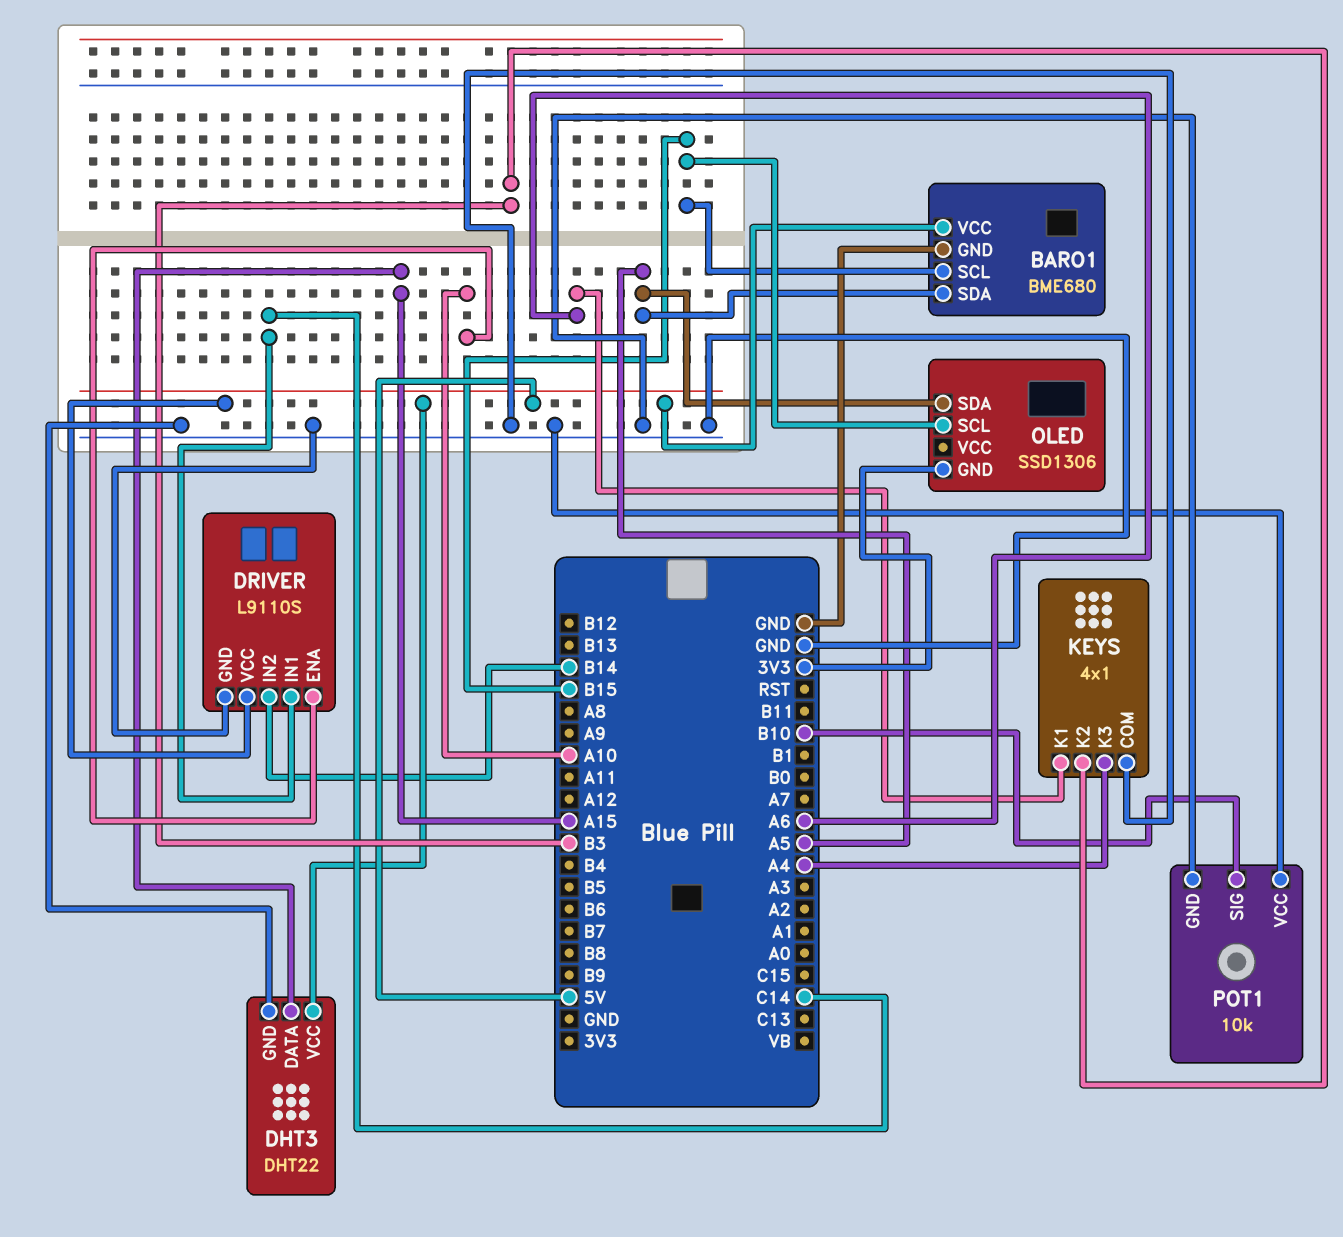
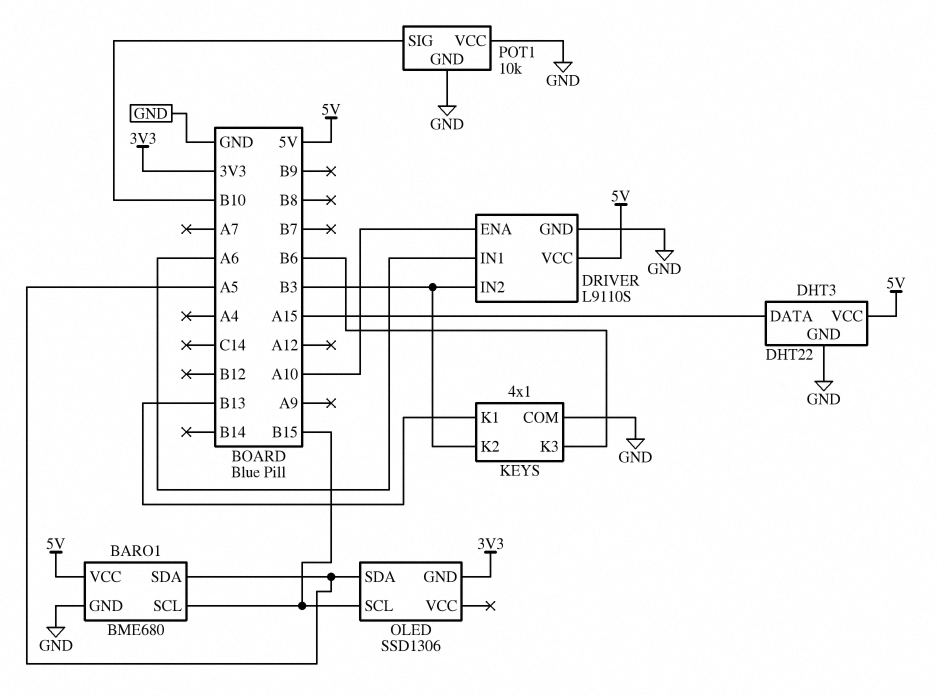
DRIVER pin IN1: C14 -> A6
DRIVER pin IN2: B14 -> B3
KEYS pin K1: A6 -> B13
KEYS pin K3: A4 -> B6

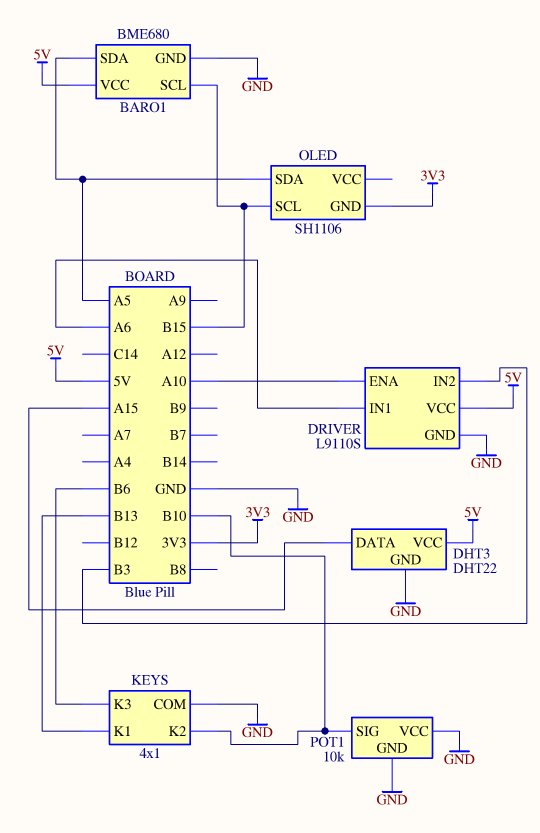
KEYS pin K2: B3 -> B10
OLED: SSD1306 -> SH1106

